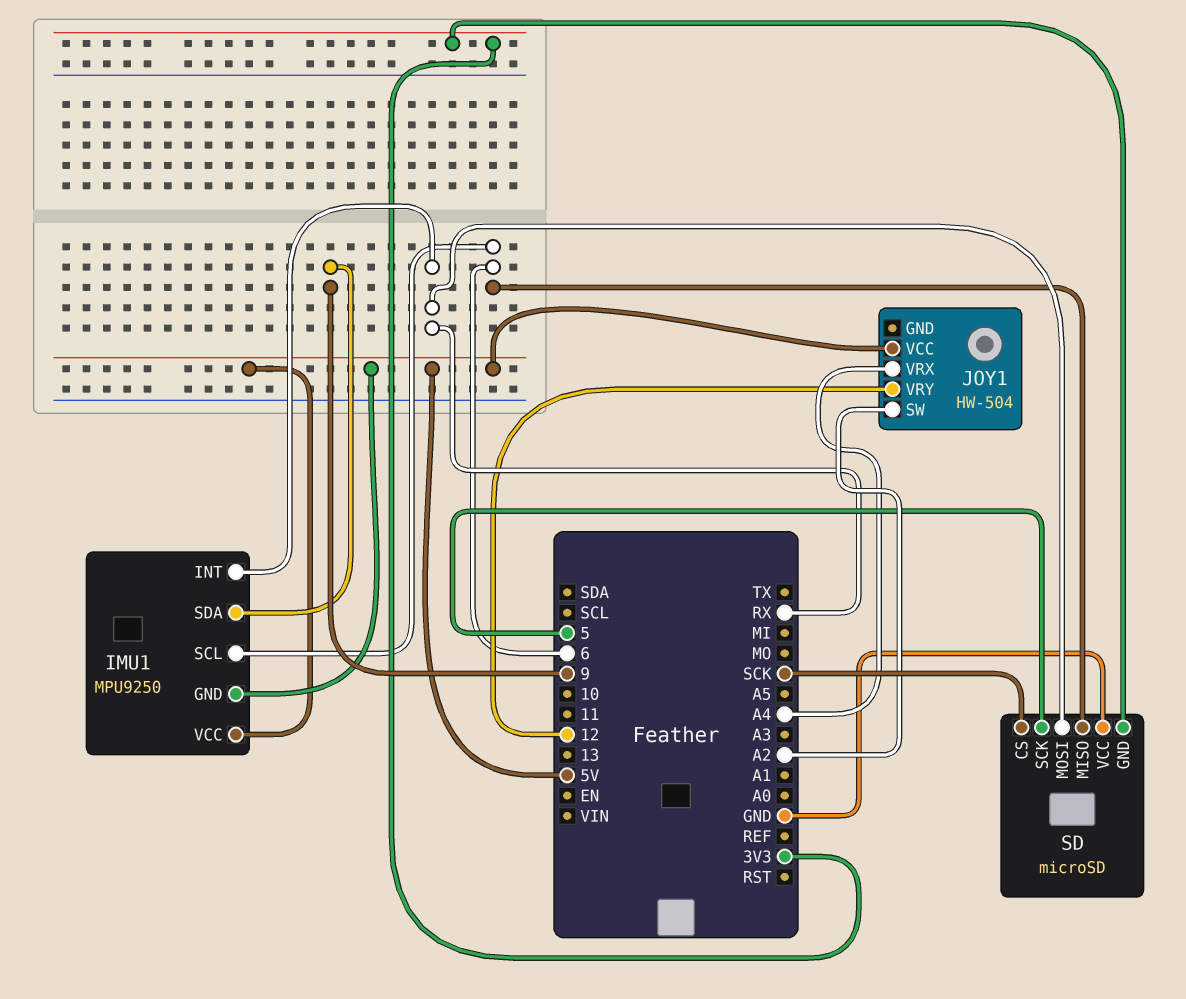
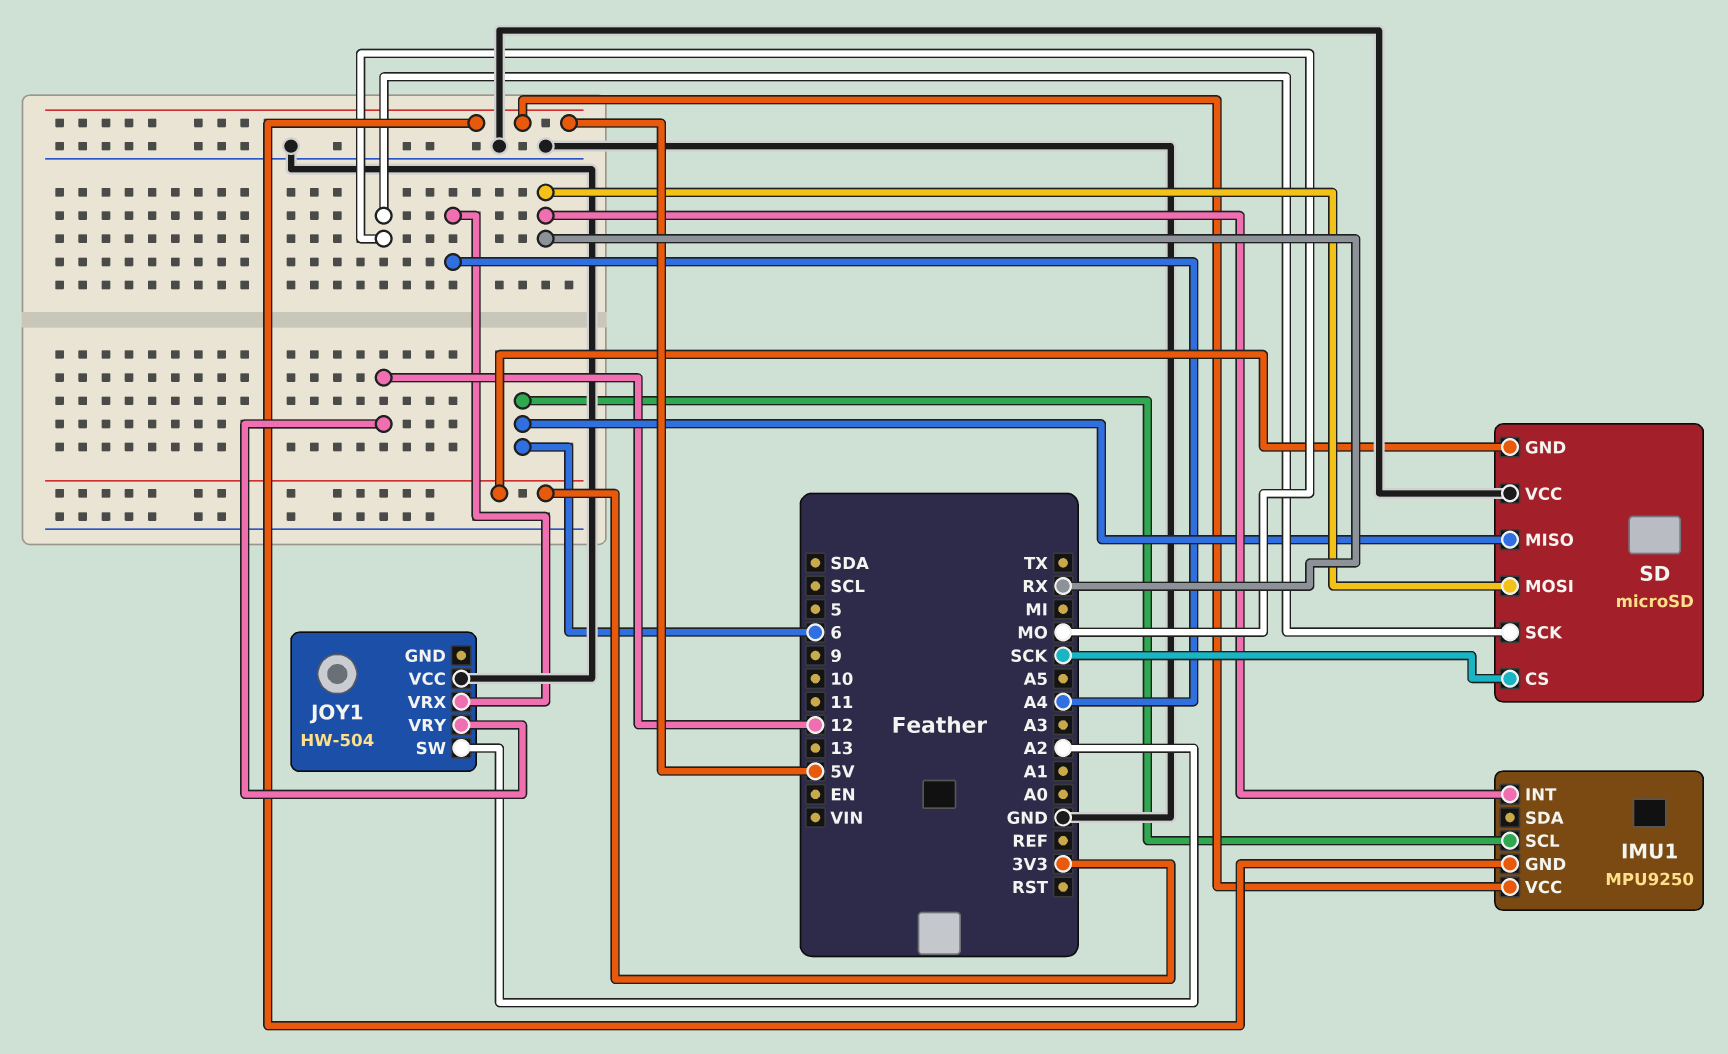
IMU1 pin SDA: 9 -> none
JOY1 pin VCC: 5V -> GND
SD pin SCK: 5 -> MO

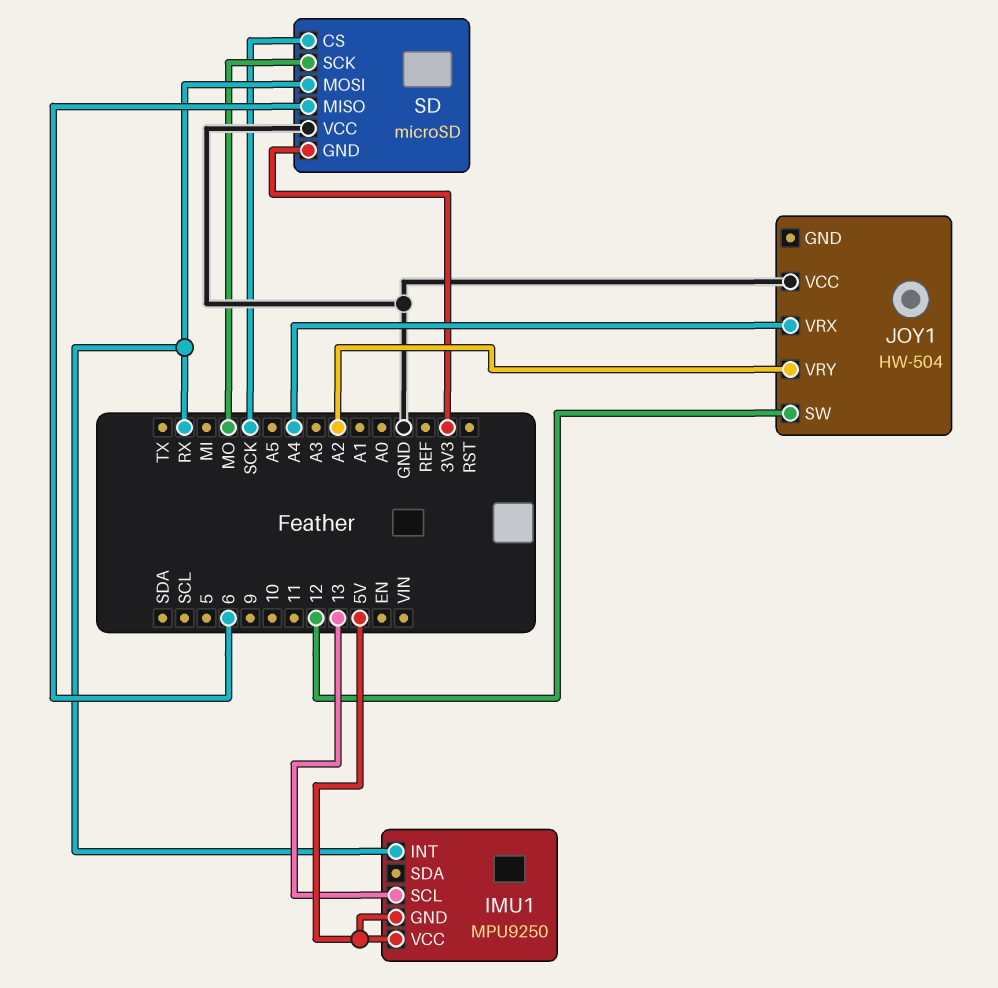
IMU1 pin SCL: 6 -> 13
JOY1 pin SW: A2 -> 12
JOY1 pin VRY: 12 -> A2

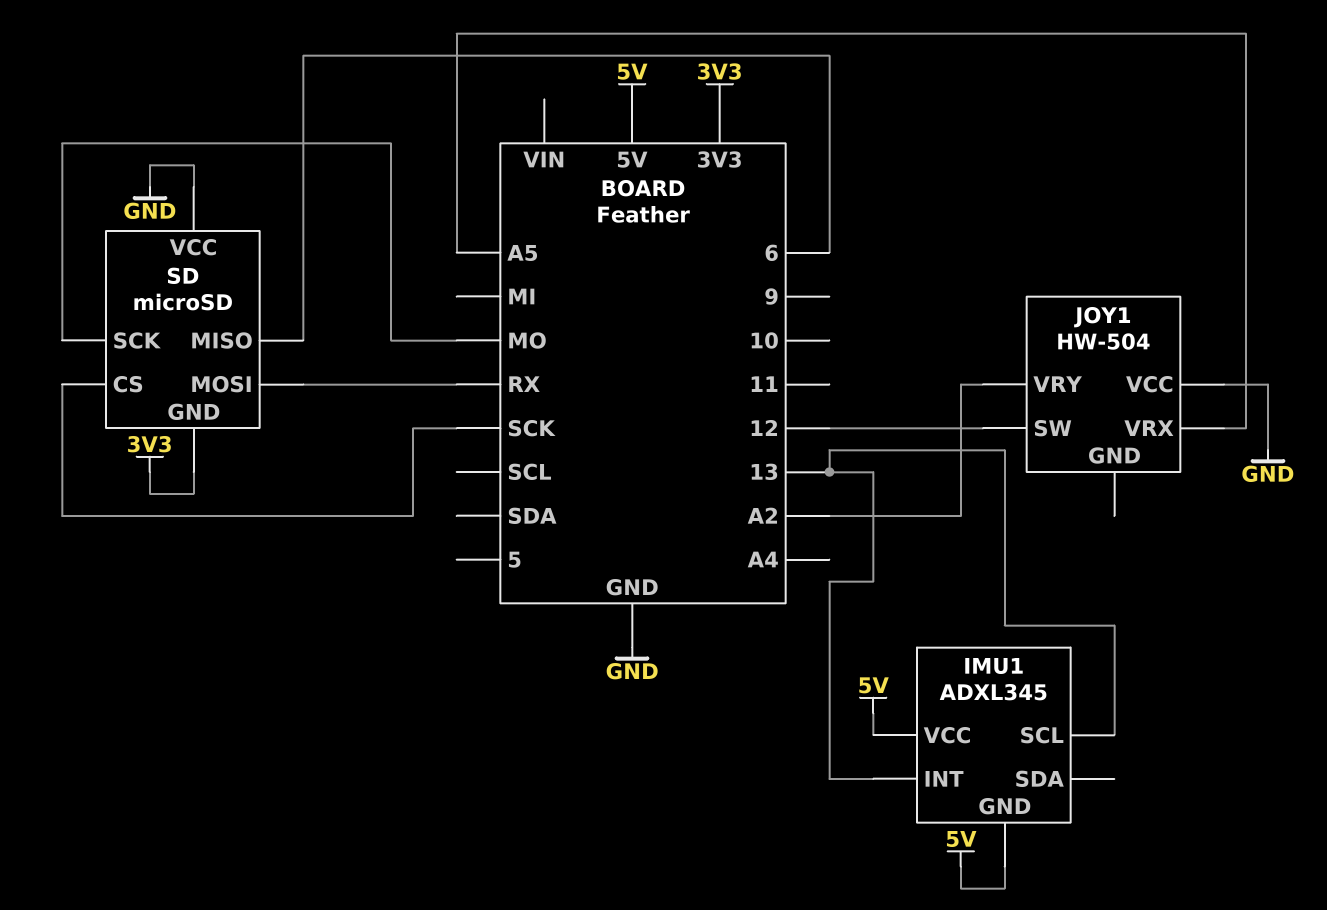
IMU1: MPU9250 -> ADXL345
IMU1 pin INT: RX -> 13
JOY1 pin VRX: A4 -> A5

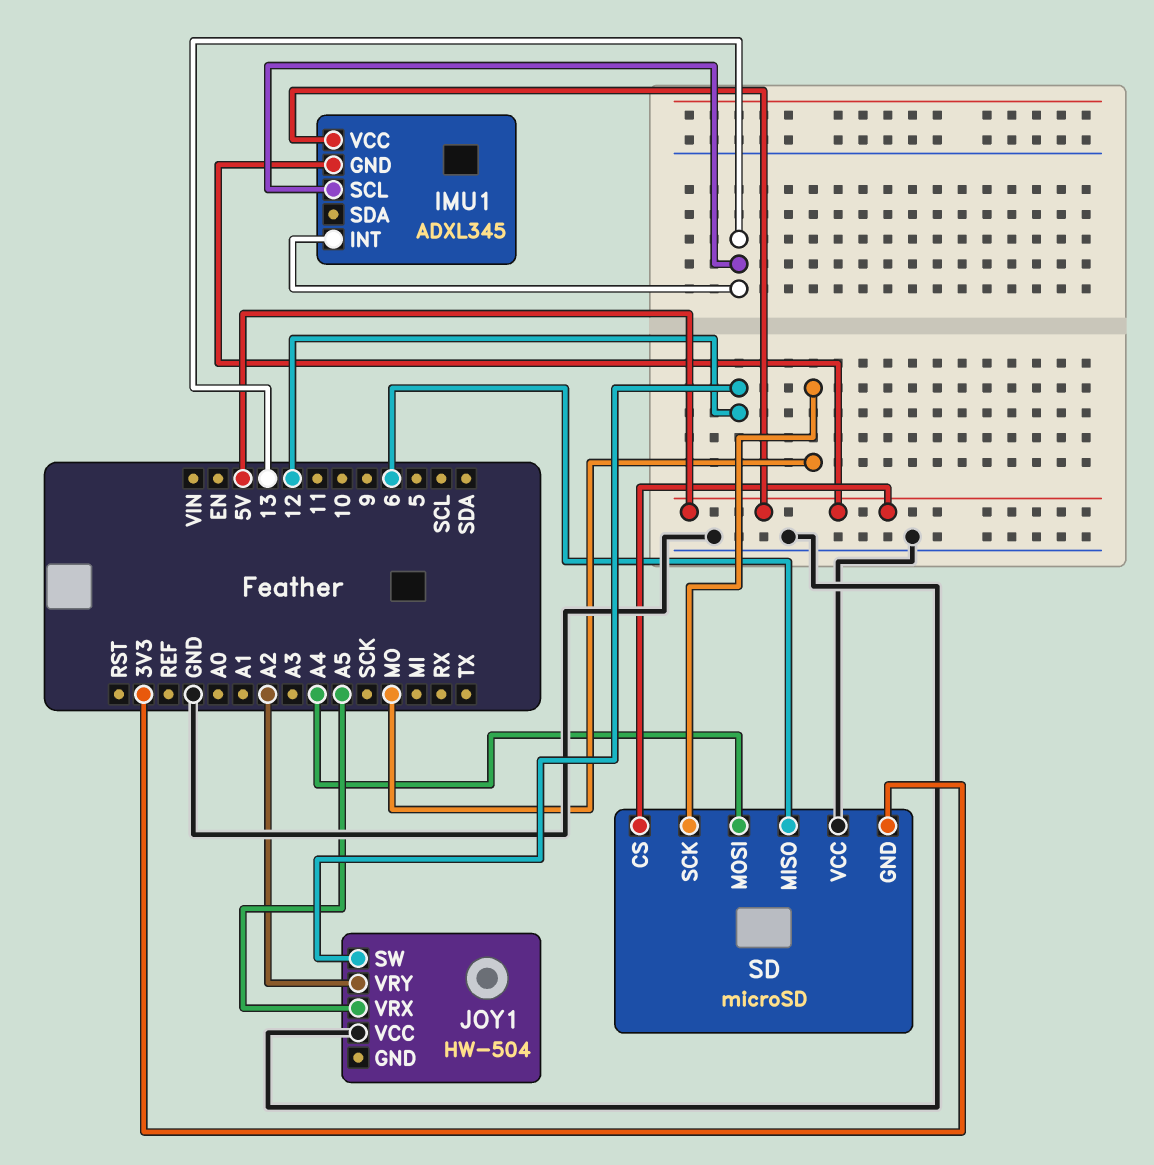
SD pin CS: SCK -> 5V
SD pin MOSI: RX -> A4

